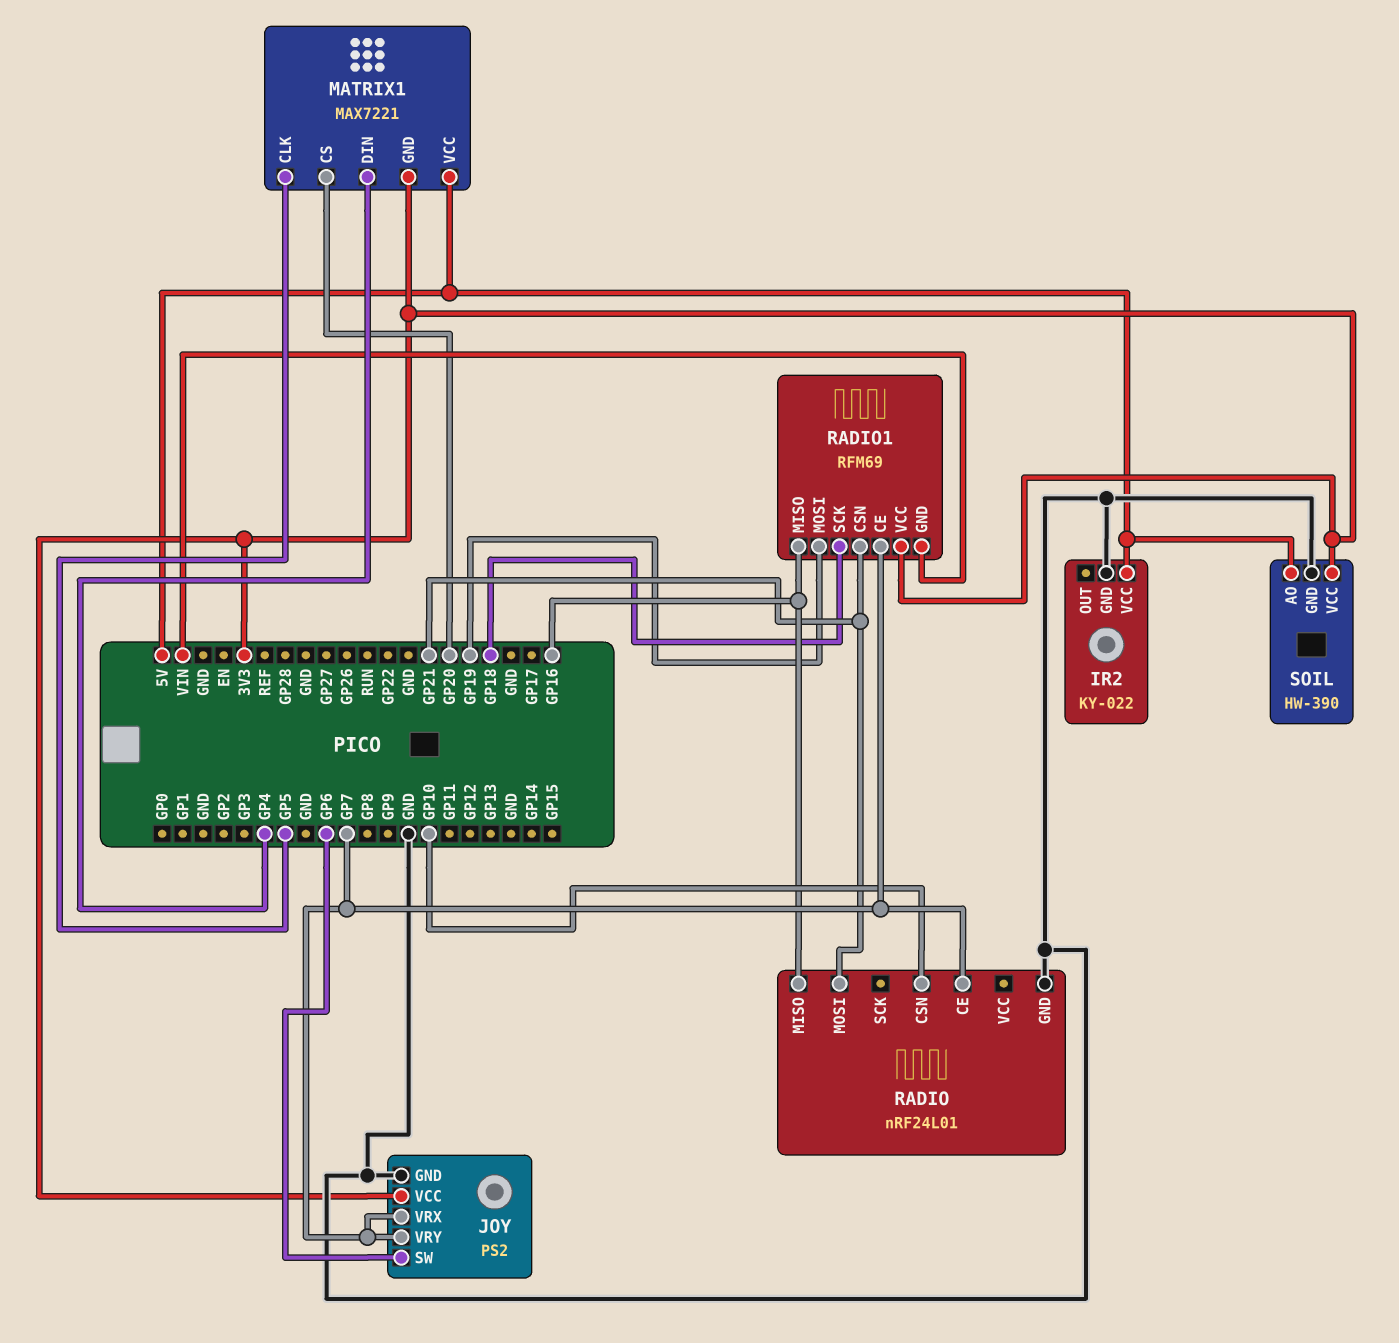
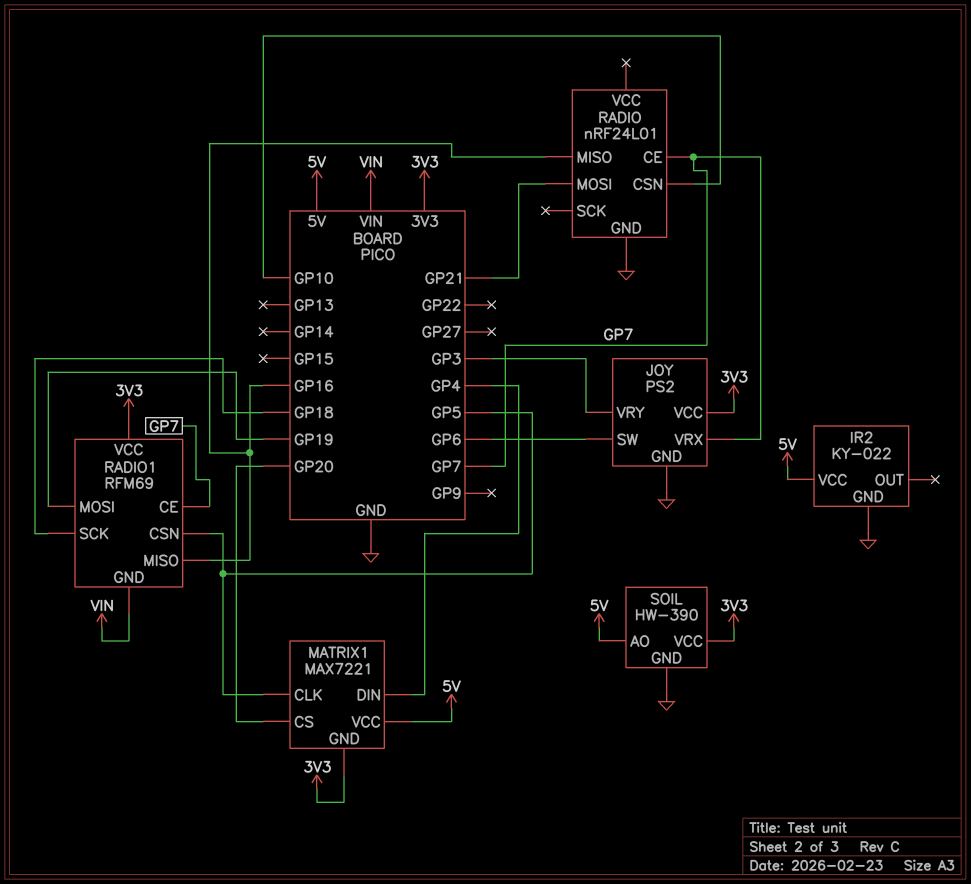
JOY pin VRY: GP7 -> GP3
RADIO1 pin CSN: GP21 -> GP5

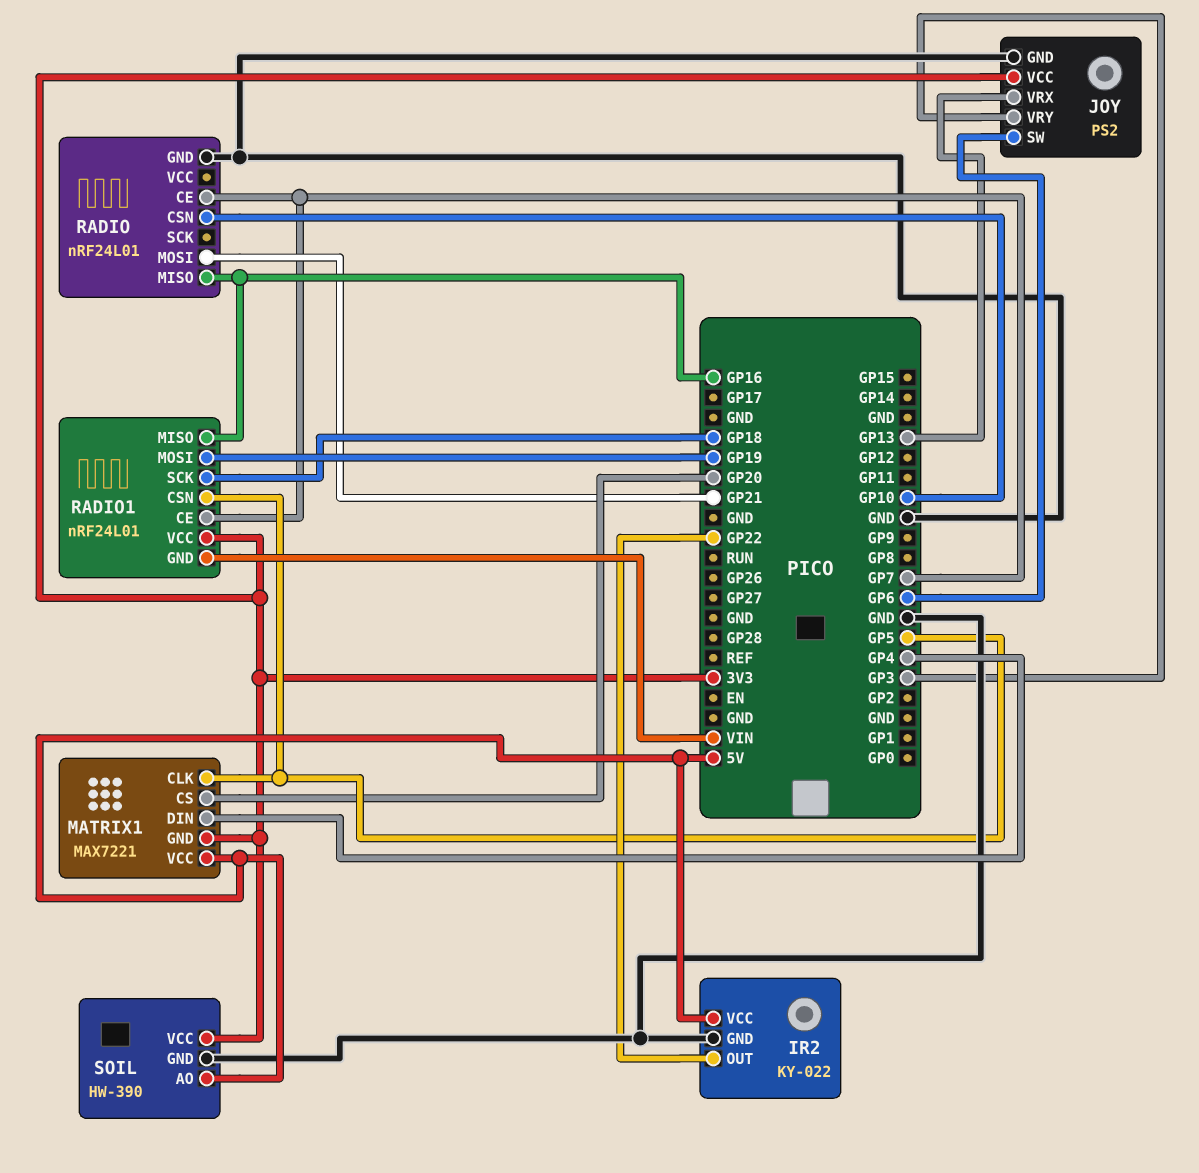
IR2 pin OUT: none -> GP22
JOY pin VRX: GP7 -> GP13
RADIO1: RFM69 -> nRF24L01

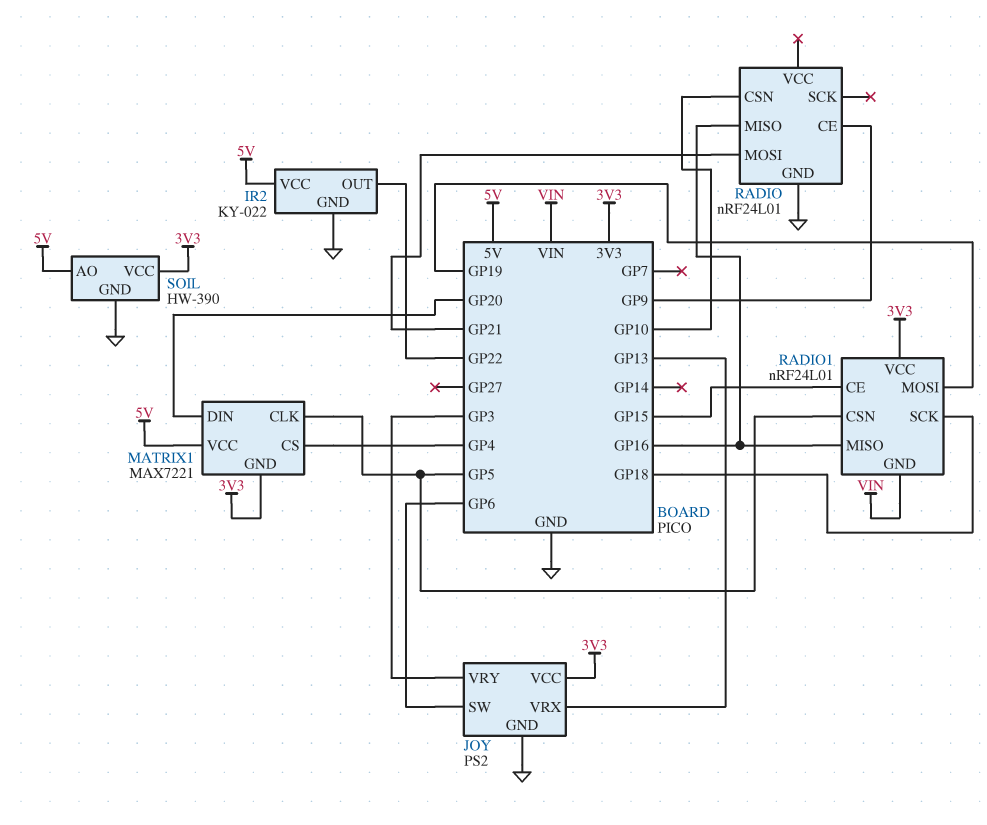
MATRIX1 pin CS: GP20 -> GP4
MATRIX1 pin DIN: GP4 -> GP20
RADIO pin CE: GP7 -> GP9
RADIO1 pin CE: GP7 -> GP15

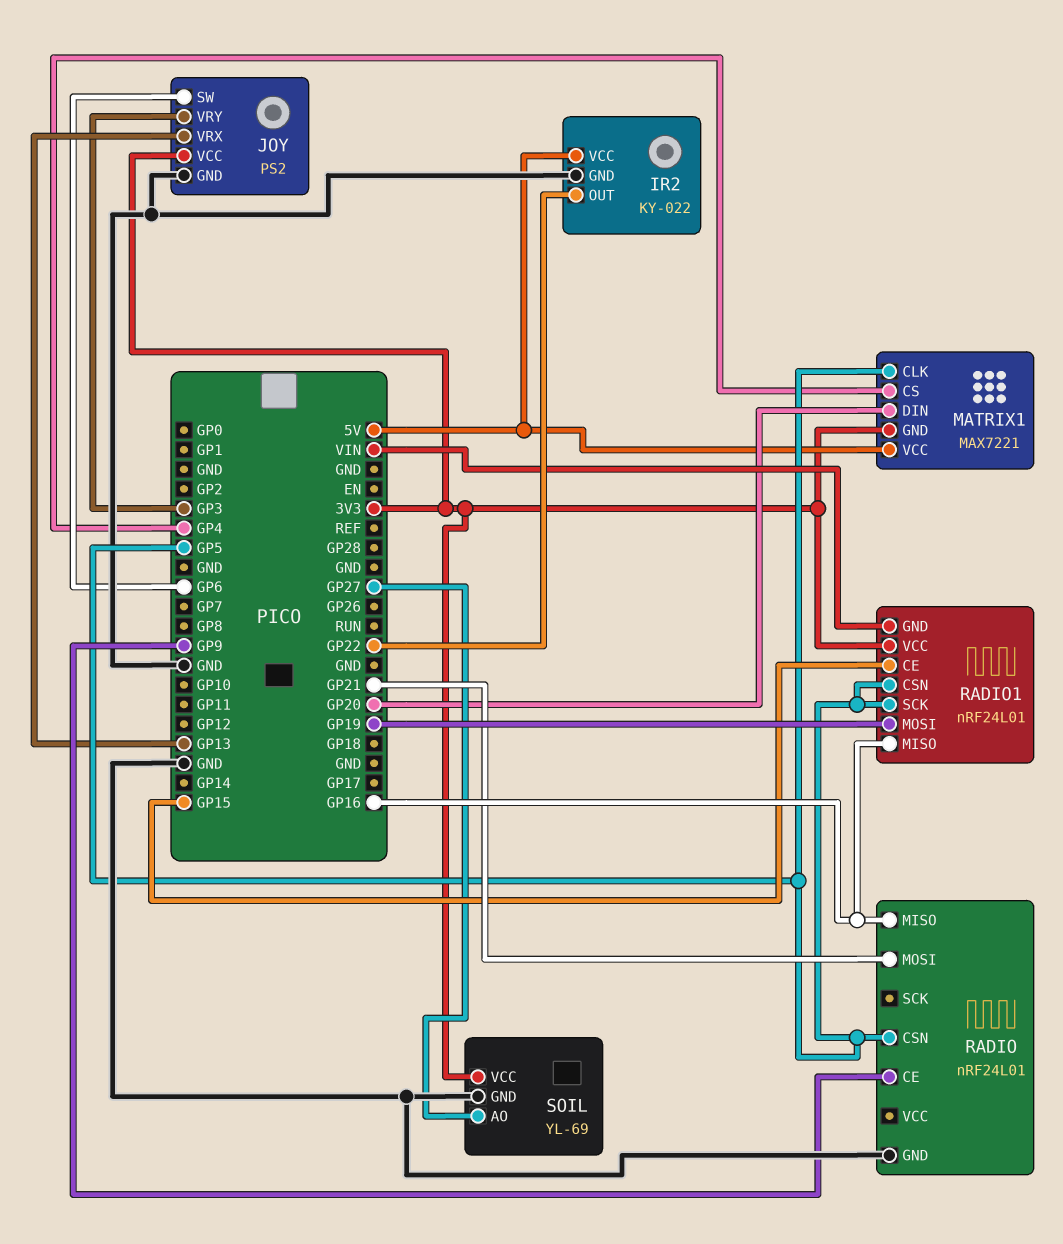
RADIO pin CSN: GP10 -> GP5
RADIO1 pin SCK: GP18 -> GP5
SOIL: HW-390 -> YL-69
SOIL pin AO: 5V -> GP27

